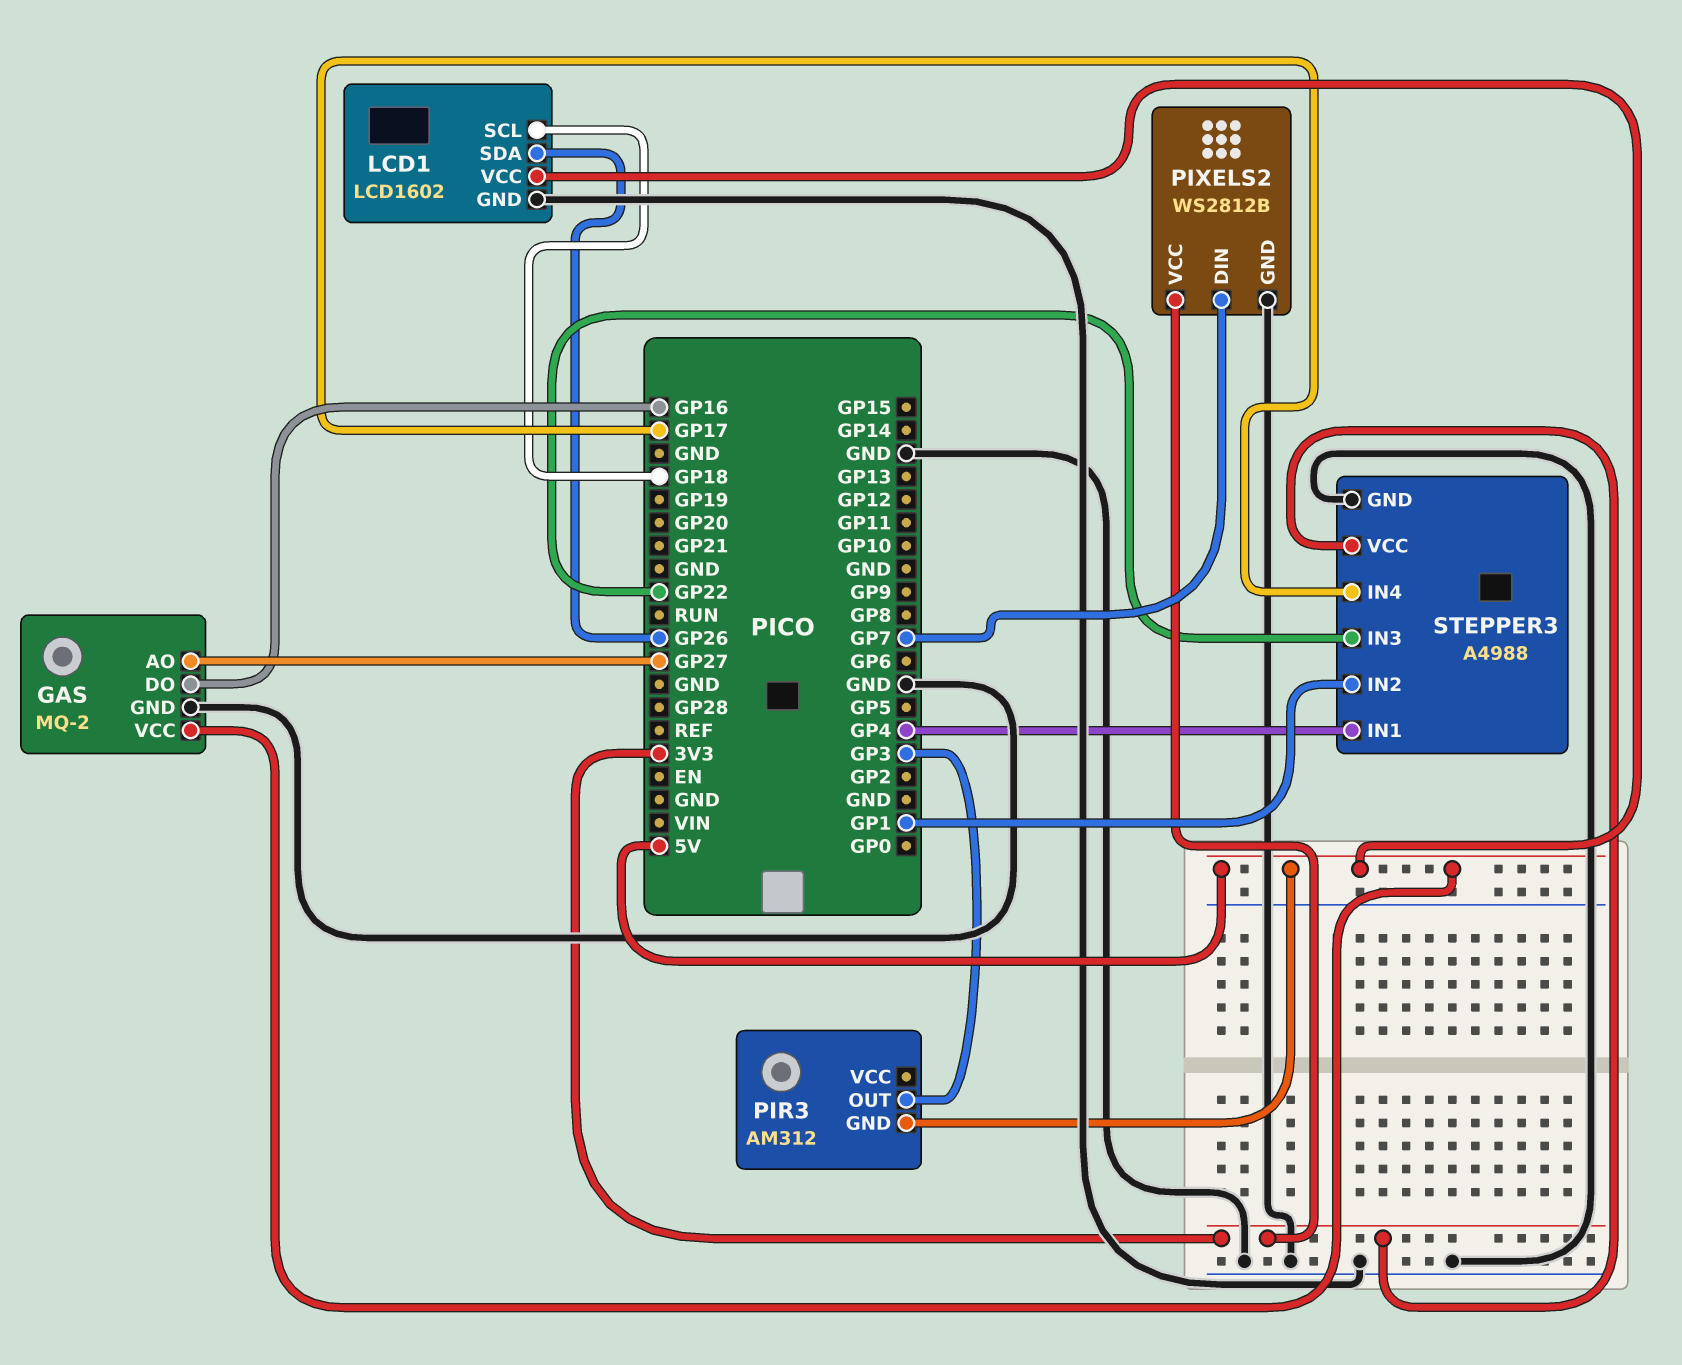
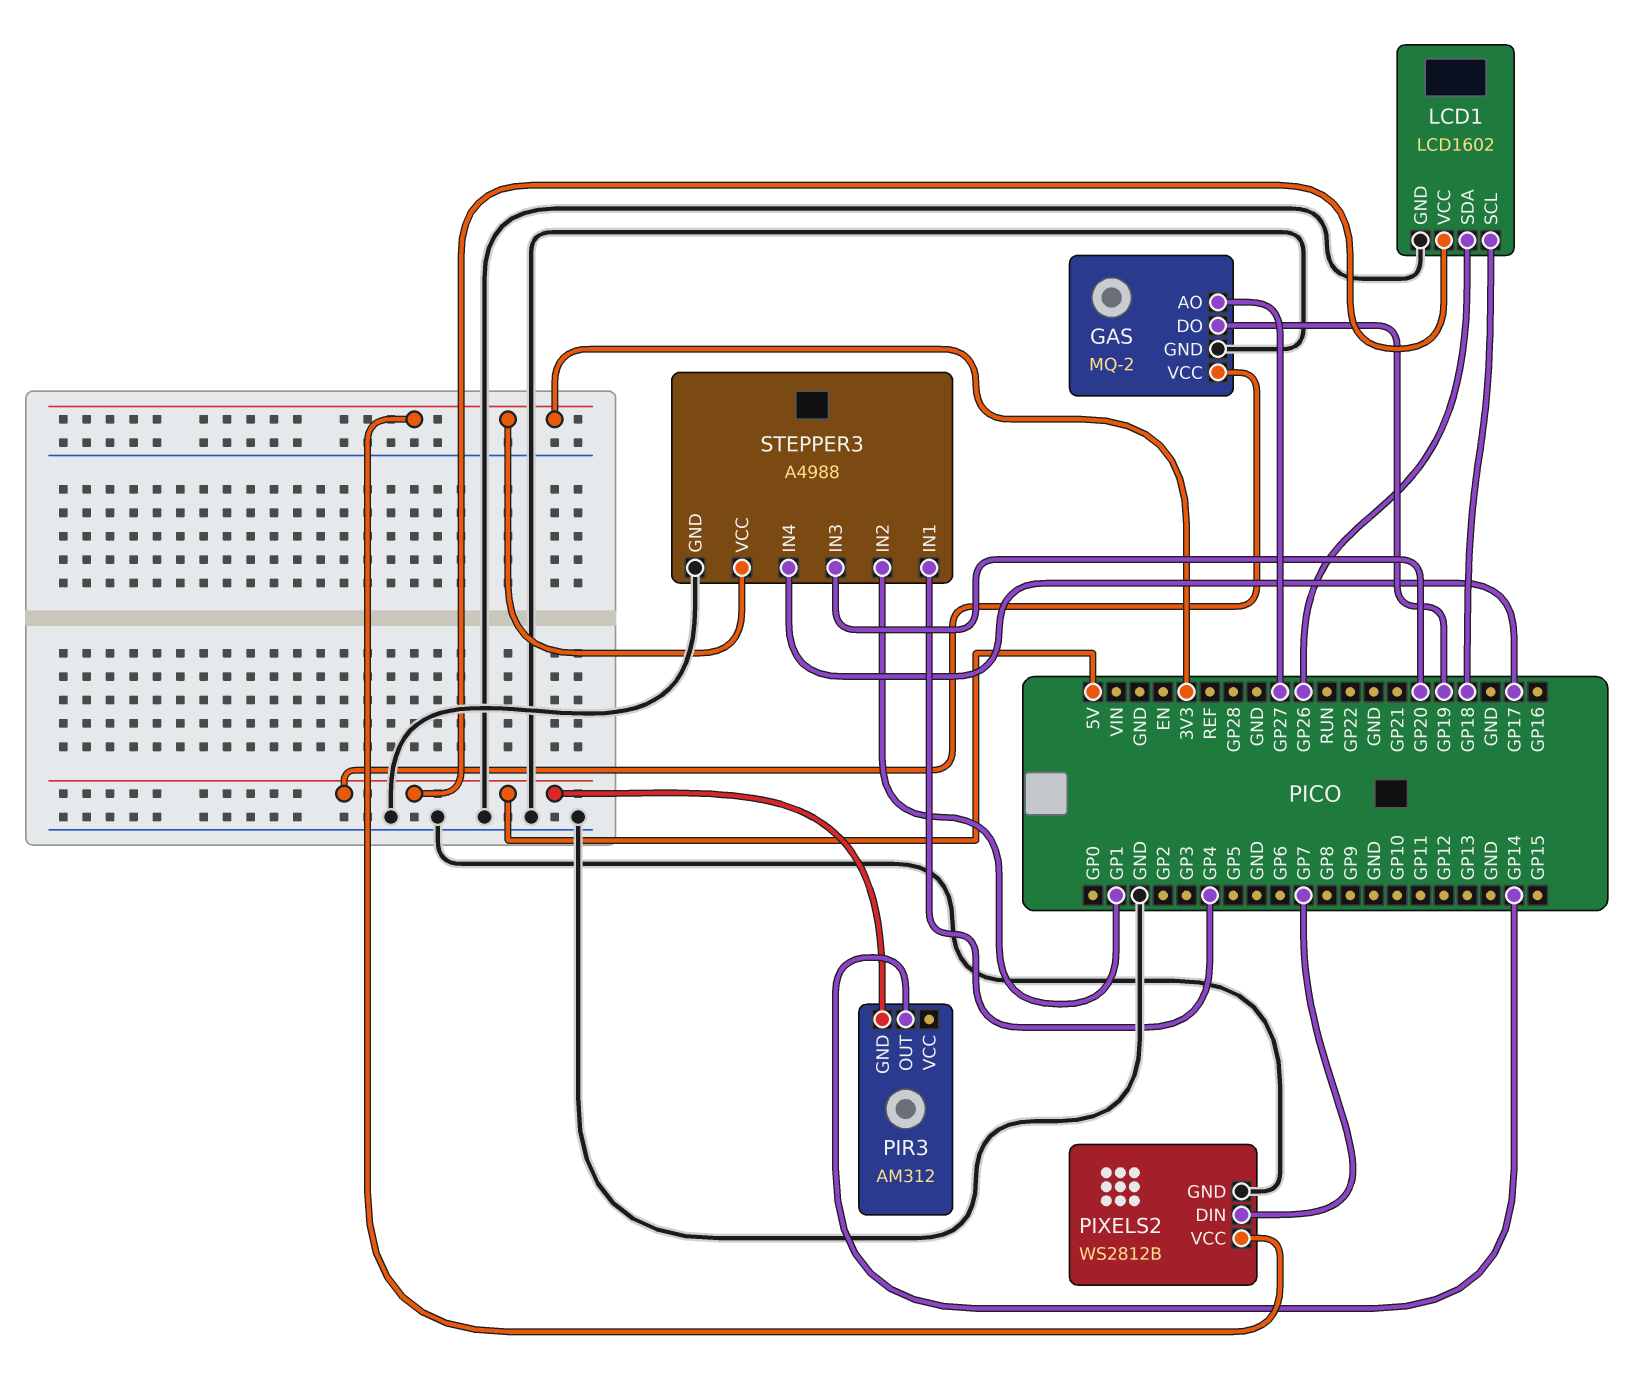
GAS pin DO: GP16 -> GP19
PIR3 pin OUT: GP3 -> GP14
STEPPER3 pin IN3: GP22 -> GP20

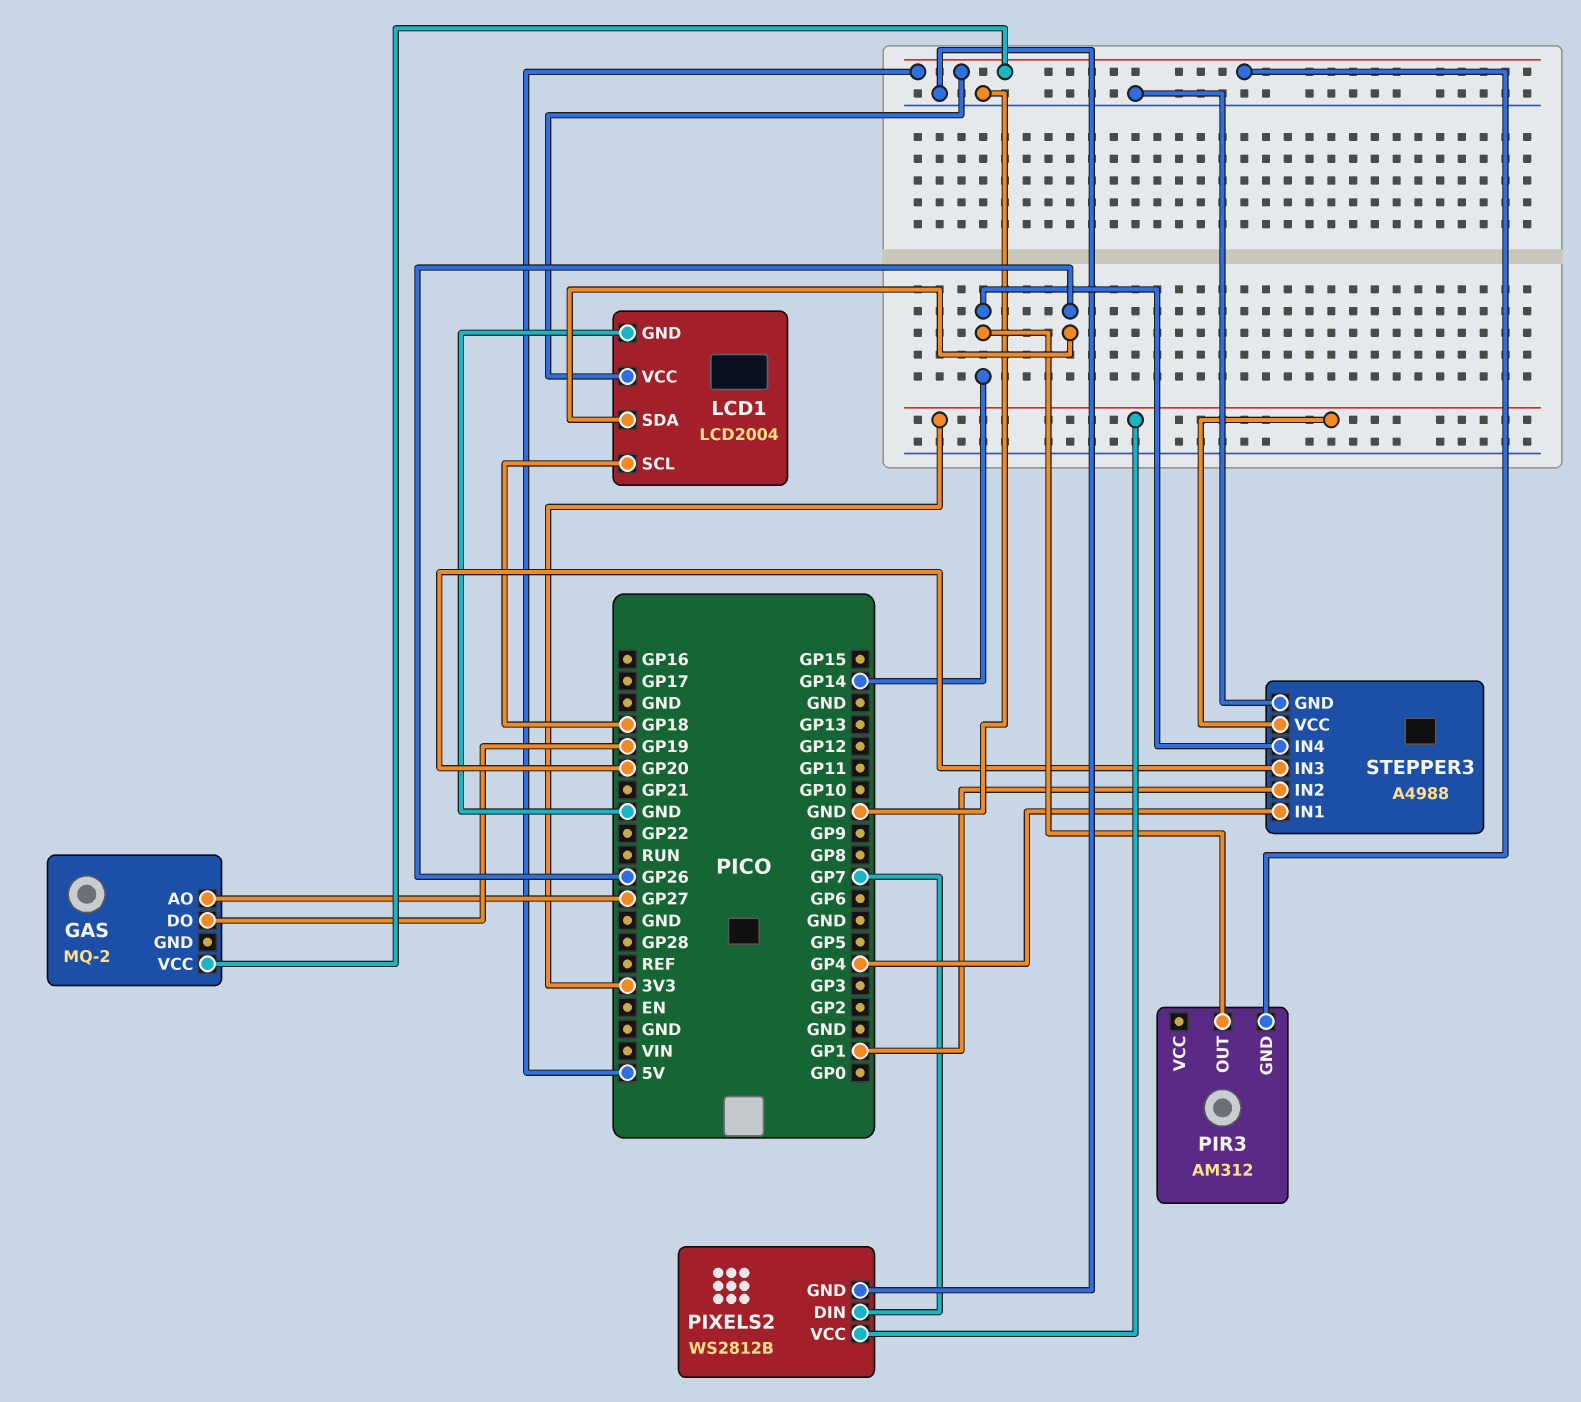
GAS pin GND: GND -> none
LCD1: LCD1602 -> LCD2004
STEPPER3 pin IN4: GP17 -> GP14

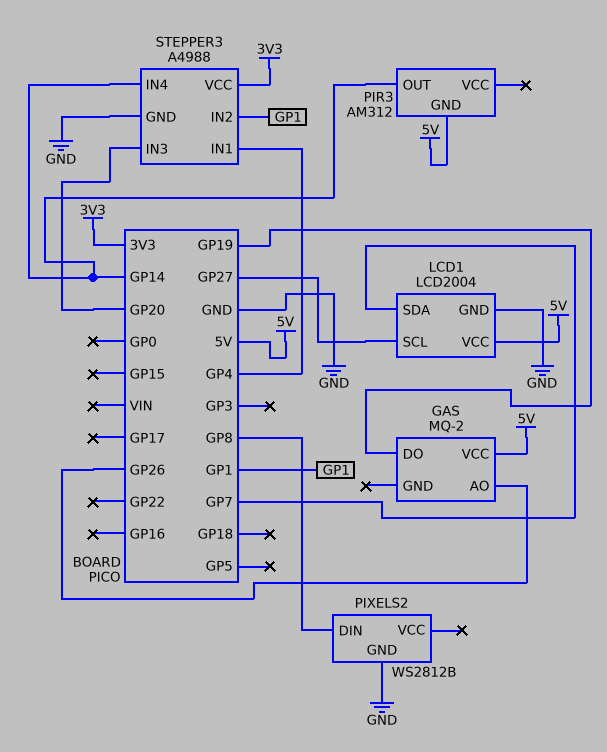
GAS pin AO: GP27 -> GP26
LCD1 pin SCL: GP18 -> GP27
LCD1 pin SDA: GP26 -> GP7
PIXELS2 pin DIN: GP7 -> GP8
PIXELS2 pin VCC: 3V3 -> none

